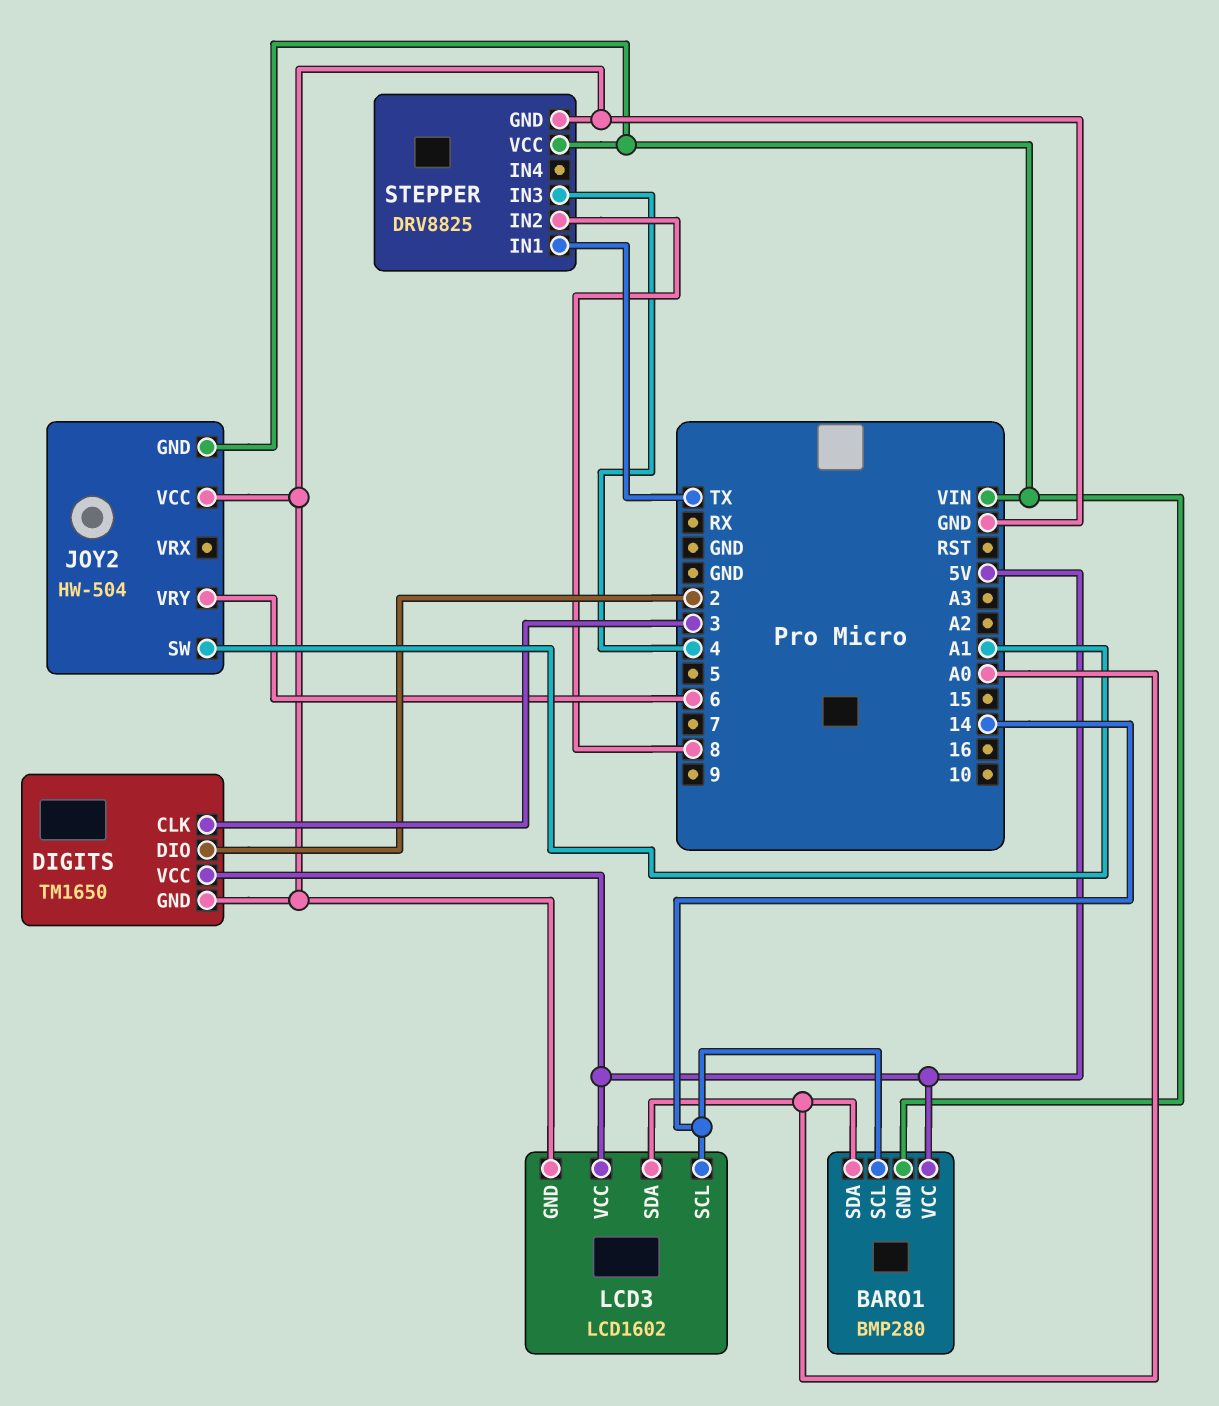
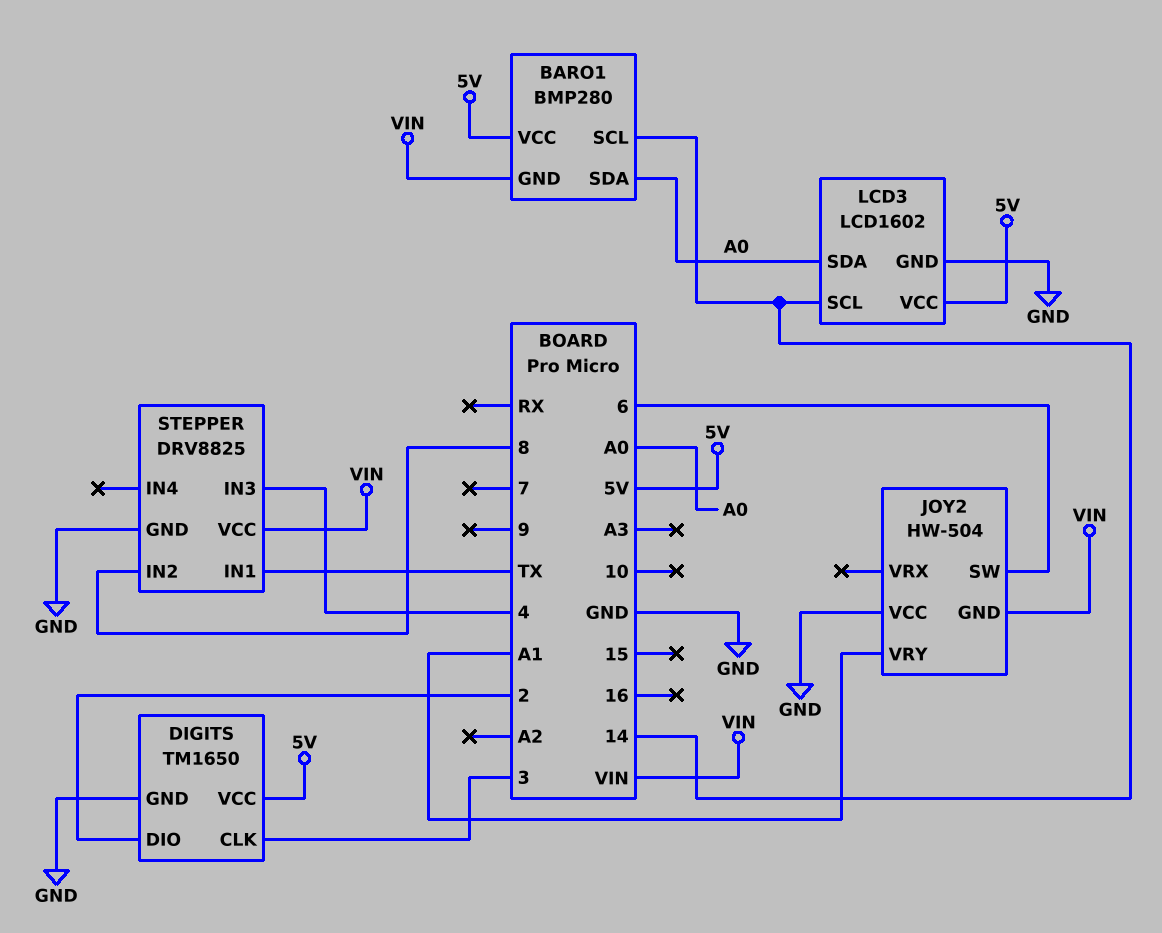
JOY2 pin SW: A1 -> 6
JOY2 pin VRY: 6 -> A1

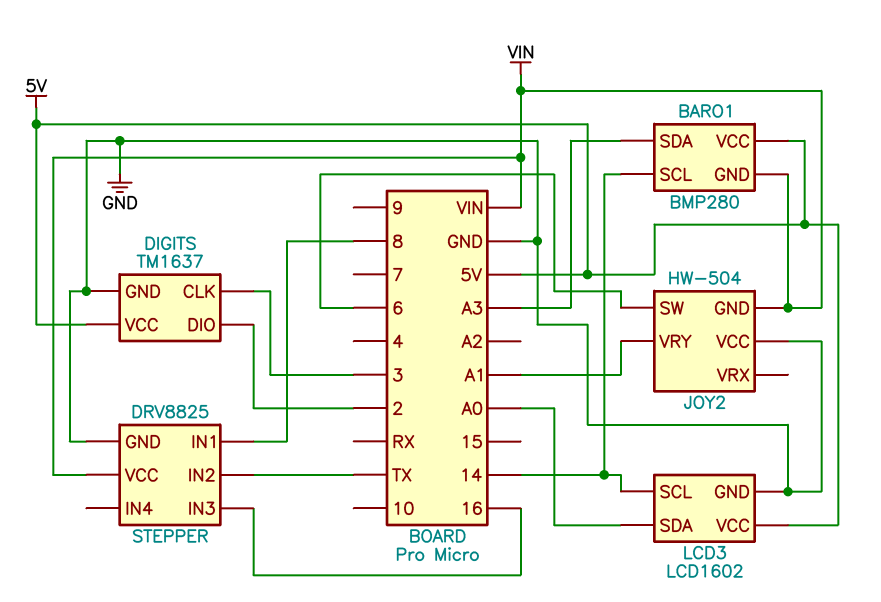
BARO1 pin SDA: A0 -> A3
DIGITS: TM1650 -> TM1637
STEPPER pin IN1: TX -> 8
STEPPER pin IN2: 8 -> TX
STEPPER pin IN3: 4 -> 16

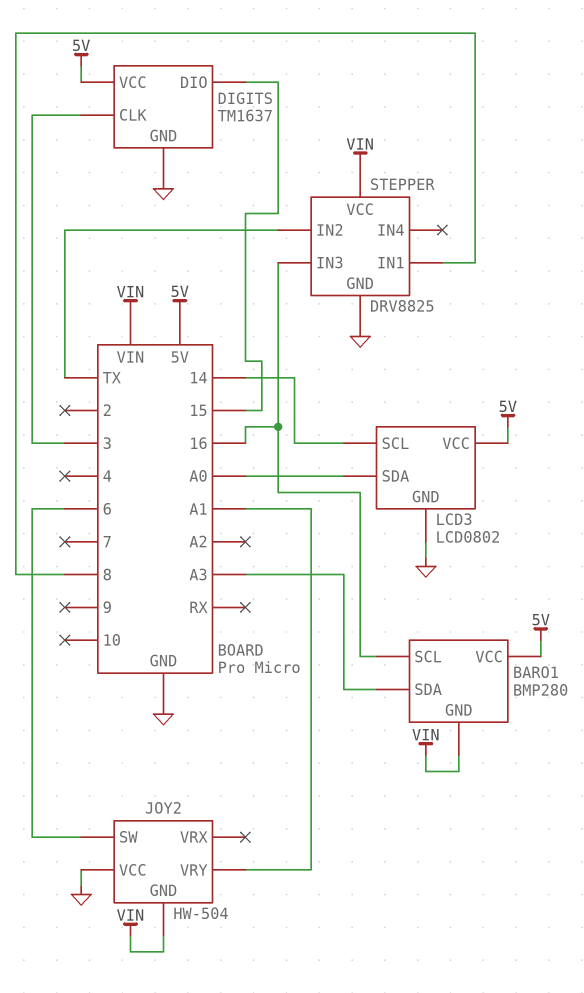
BARO1 pin SCL: 14 -> 16
DIGITS pin DIO: 2 -> 15
LCD3: LCD1602 -> LCD0802

